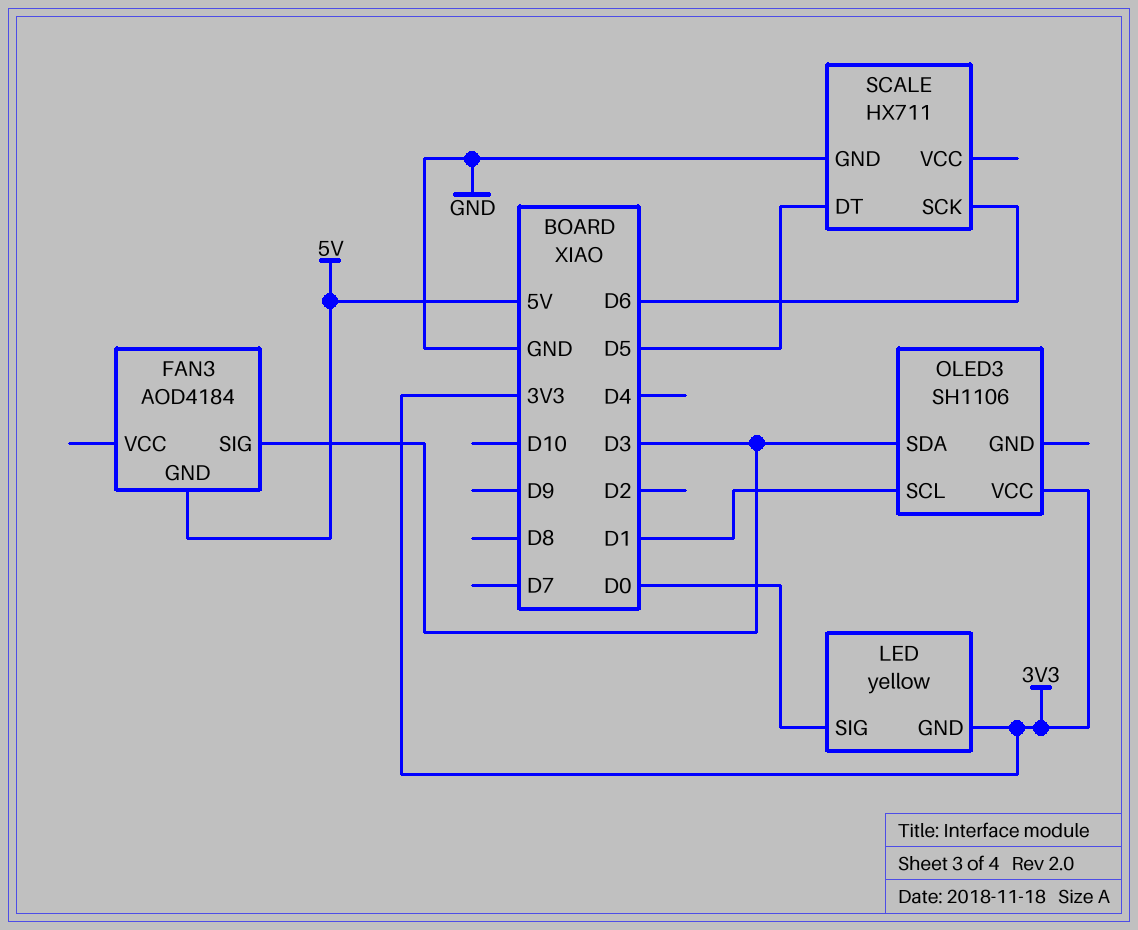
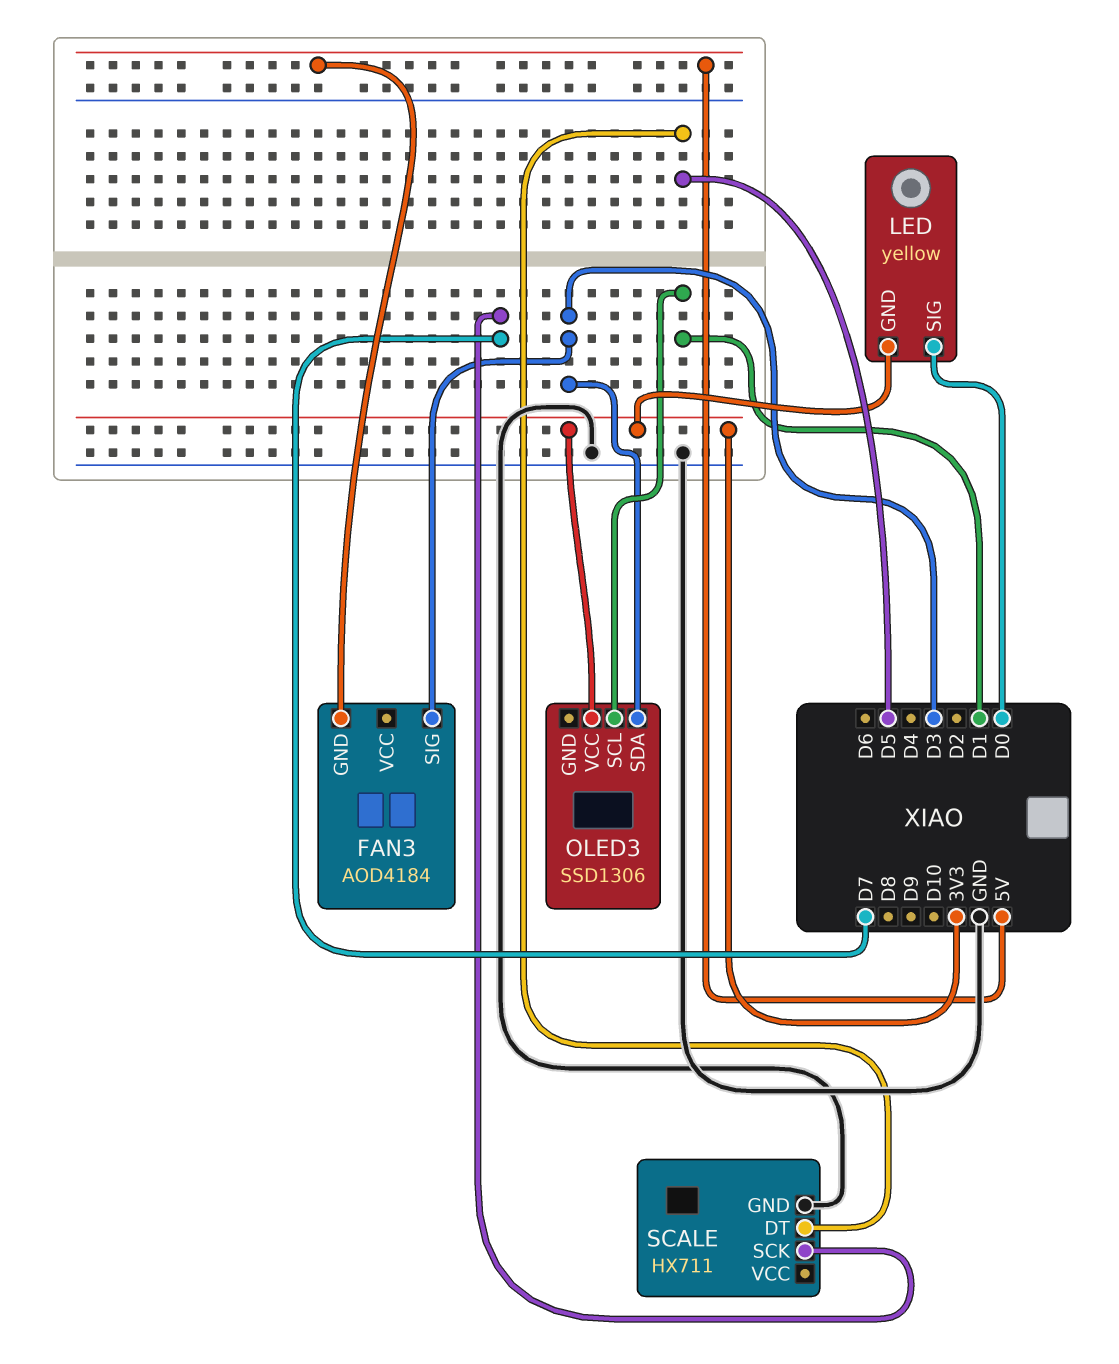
OLED3: SH1106 -> SSD1306
SCALE pin SCK: D6 -> D7

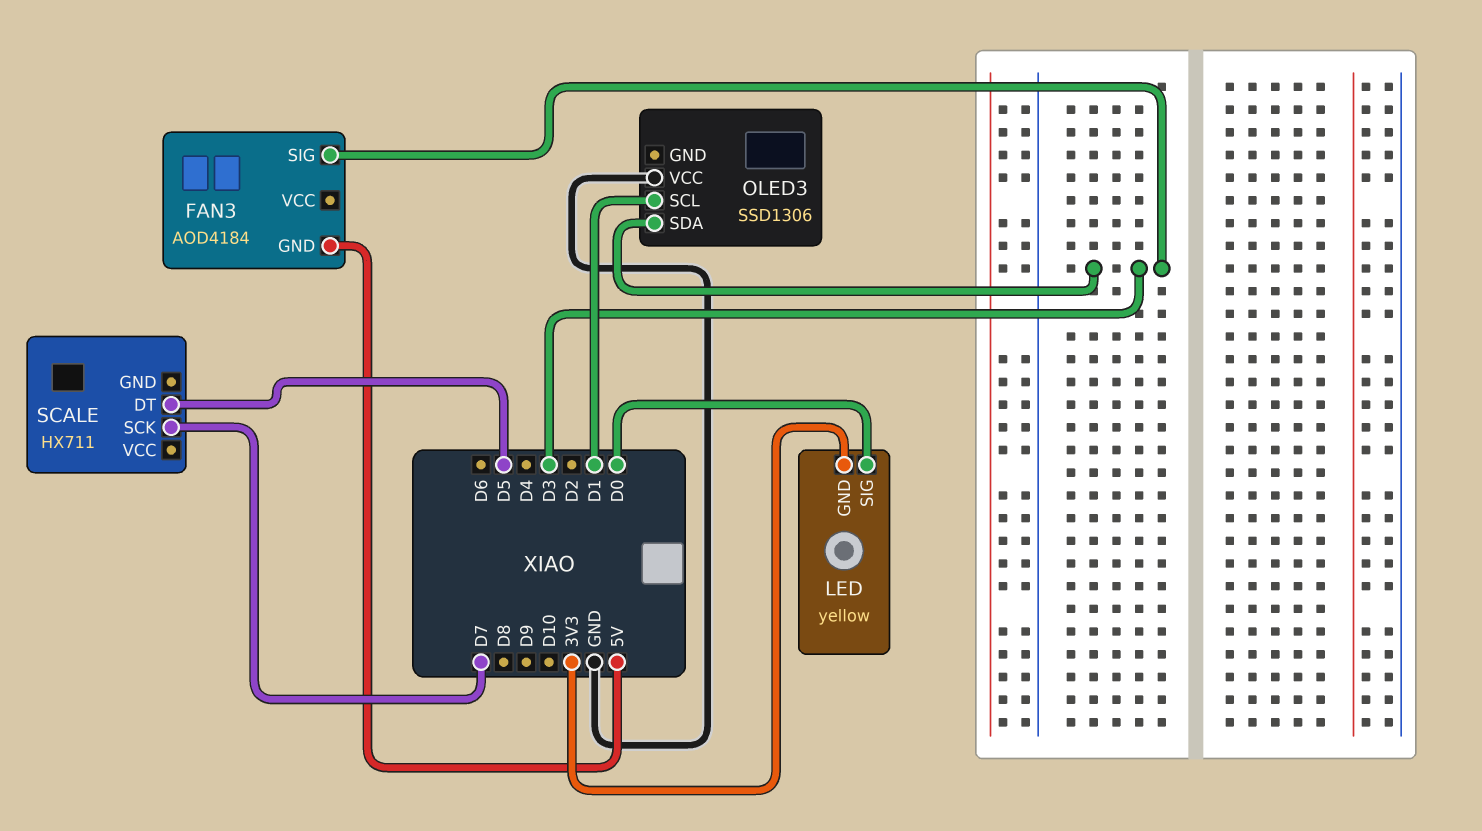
OLED3 pin VCC: 3V3 -> GND
SCALE pin GND: GND -> none

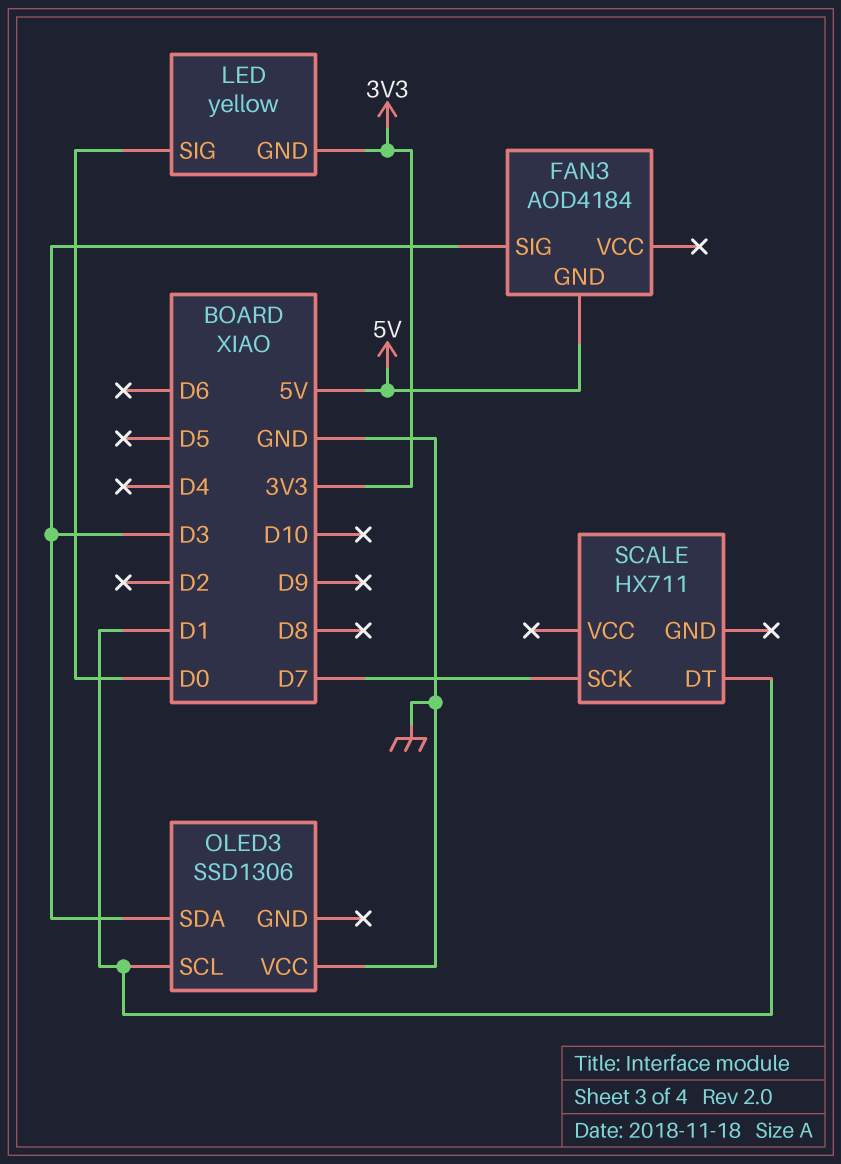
SCALE pin DT: D5 -> D1

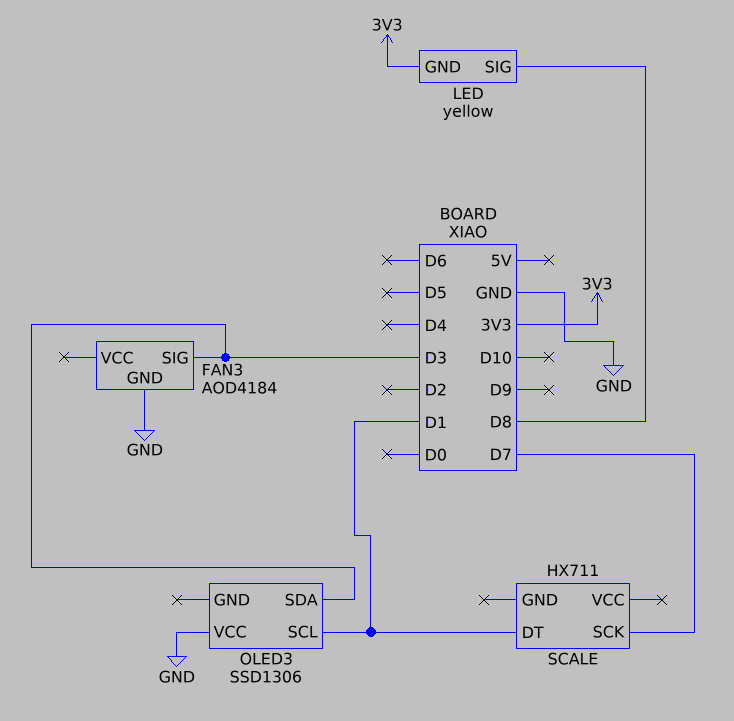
FAN3 pin GND: 5V -> GND
LED pin SIG: D0 -> D8

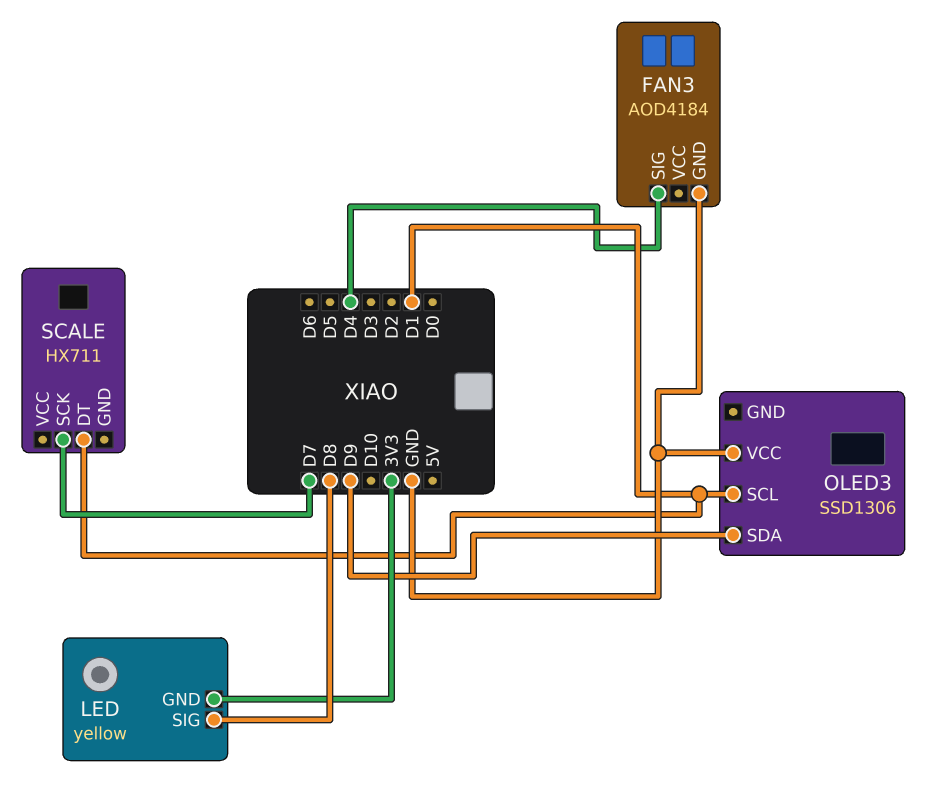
FAN3 pin SIG: D3 -> D4
OLED3 pin SDA: D3 -> D9

